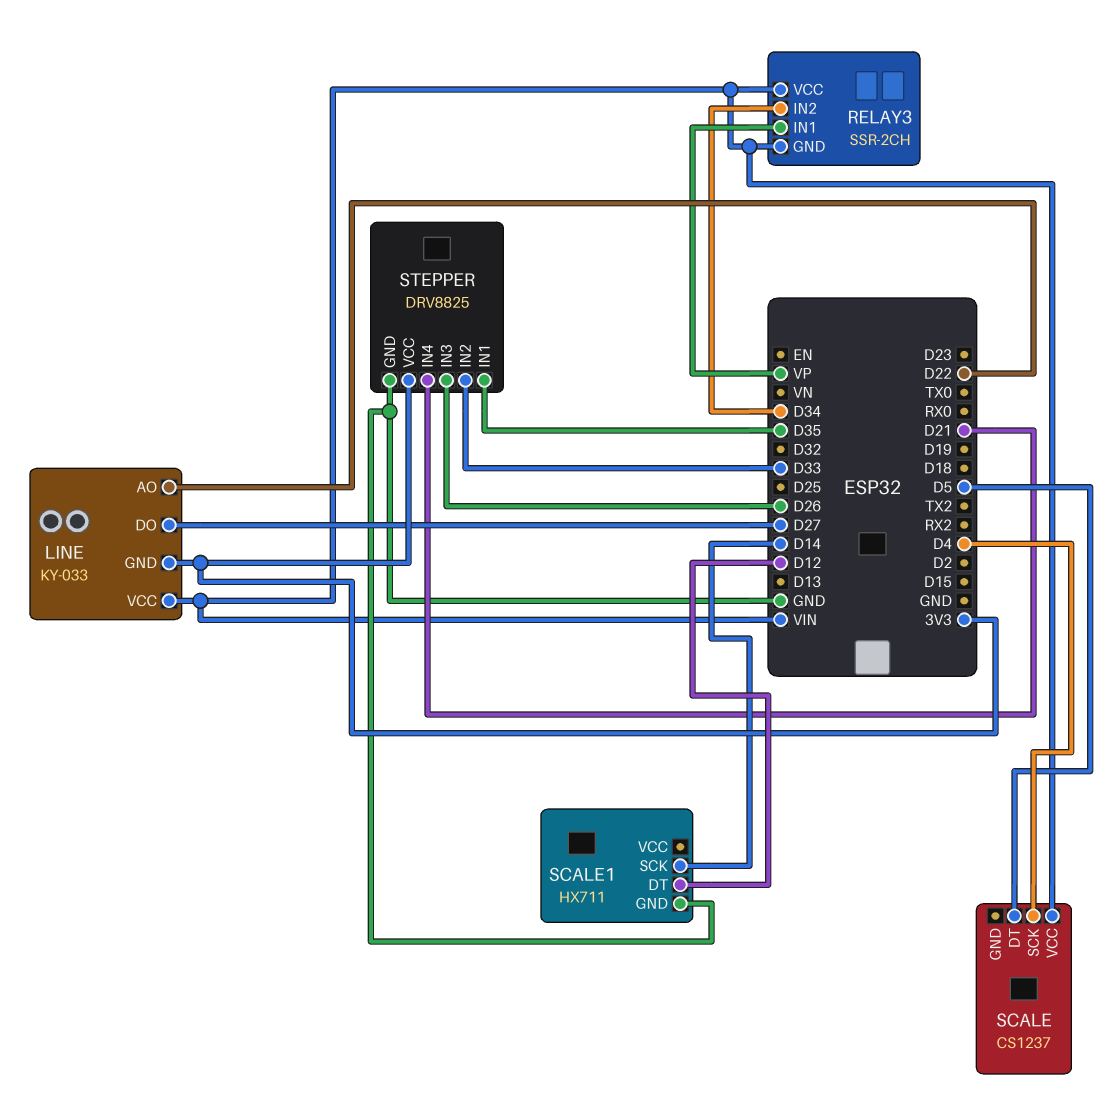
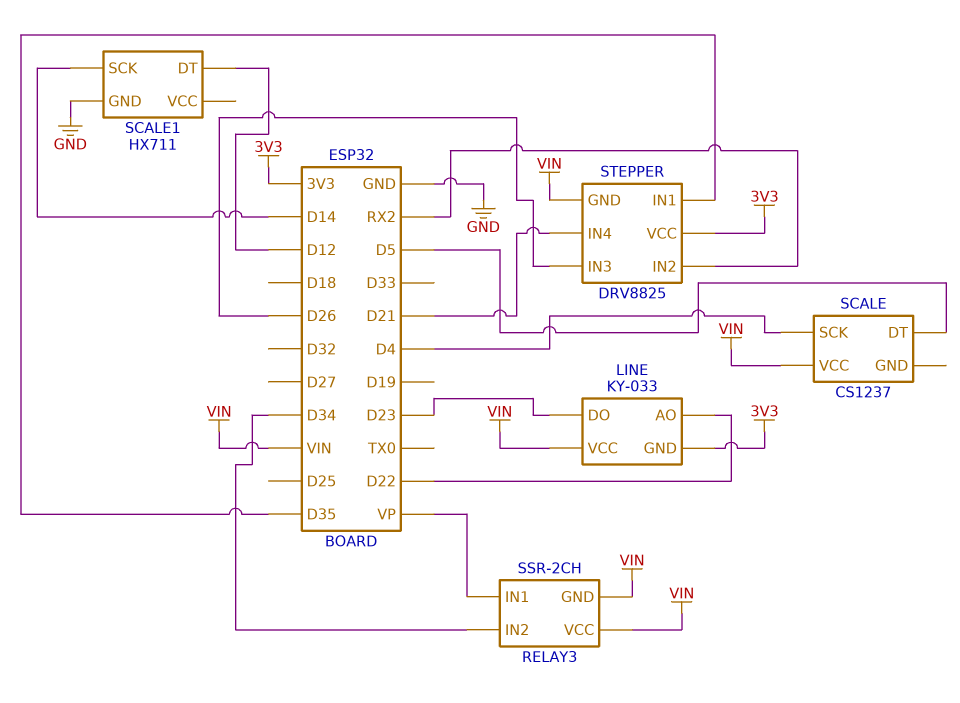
LINE pin DO: D27 -> D23
STEPPER pin GND: GND -> VIN
STEPPER pin IN2: D33 -> RX2

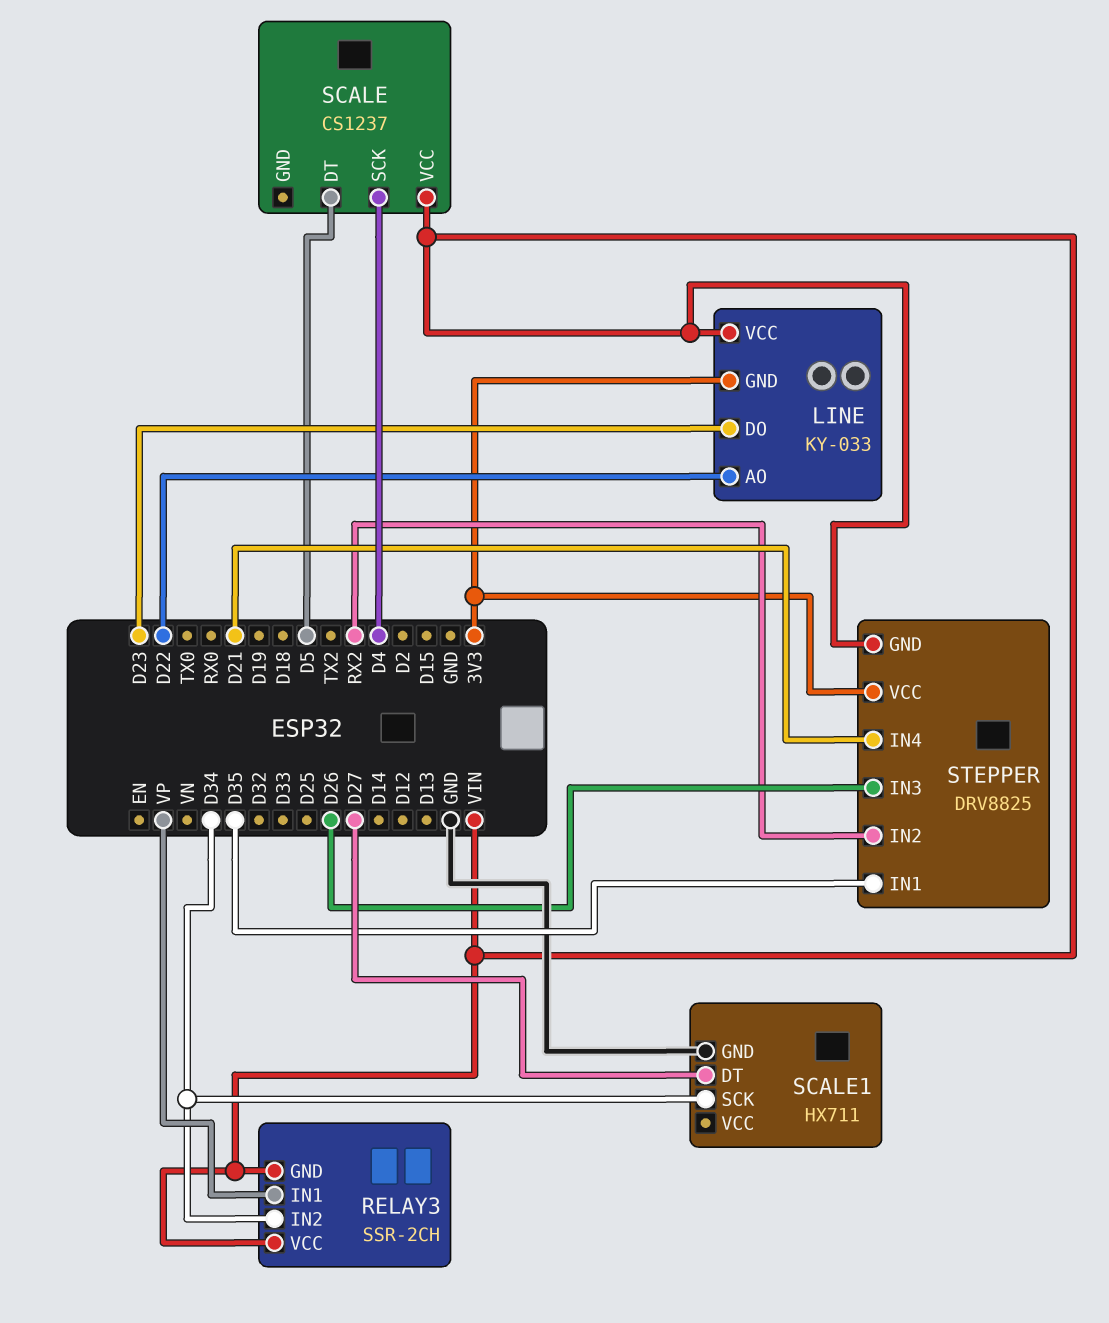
SCALE1 pin DT: D12 -> D27
SCALE1 pin SCK: D14 -> D34

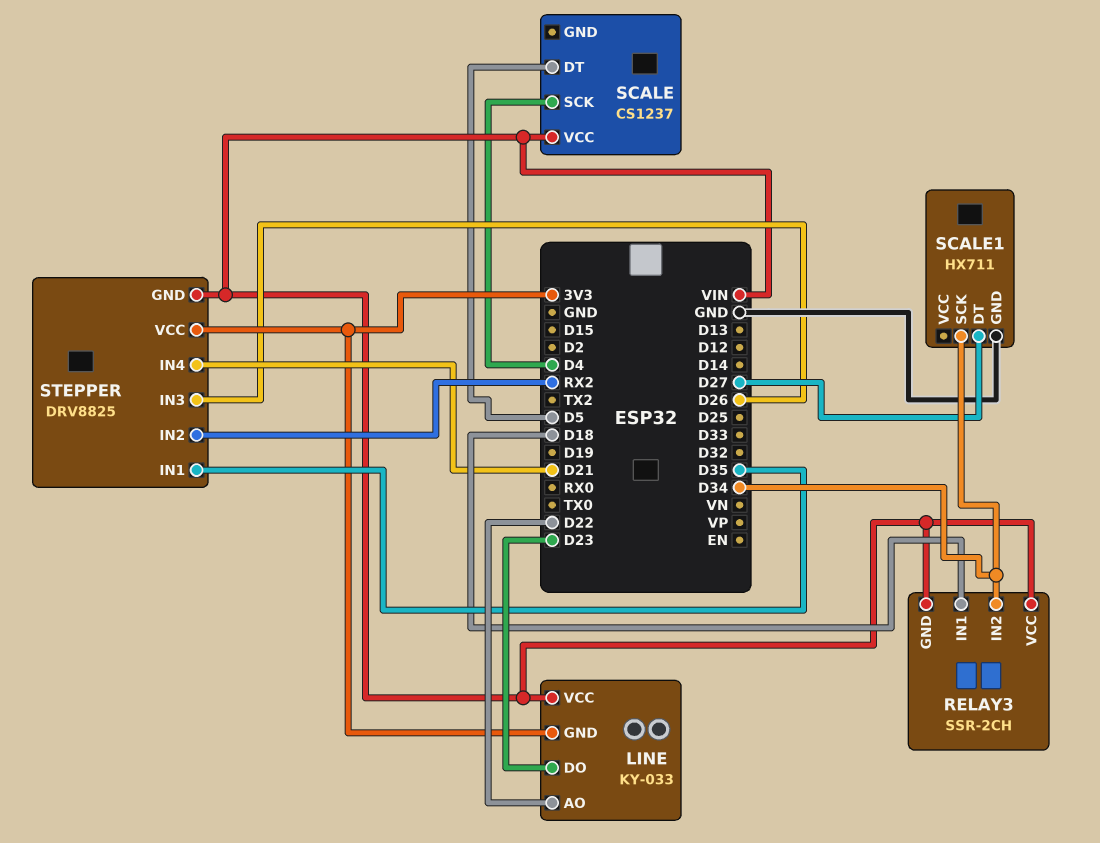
RELAY3 pin IN1: VP -> D18

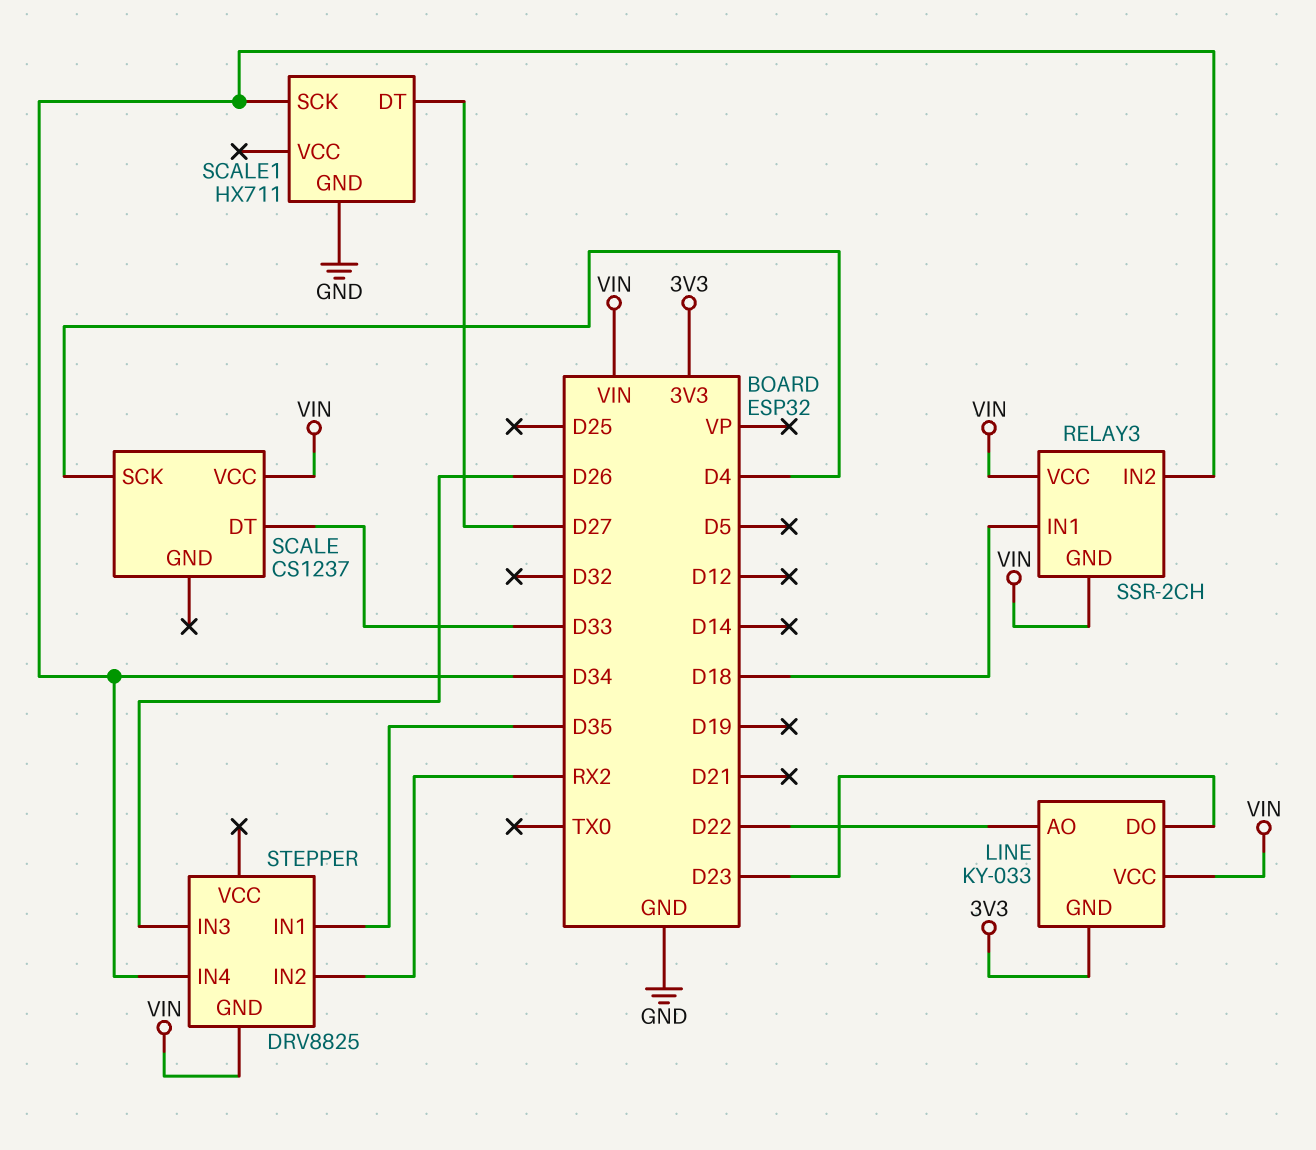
SCALE pin DT: D5 -> D33
STEPPER pin IN4: D21 -> D34
STEPPER pin VCC: 3V3 -> none

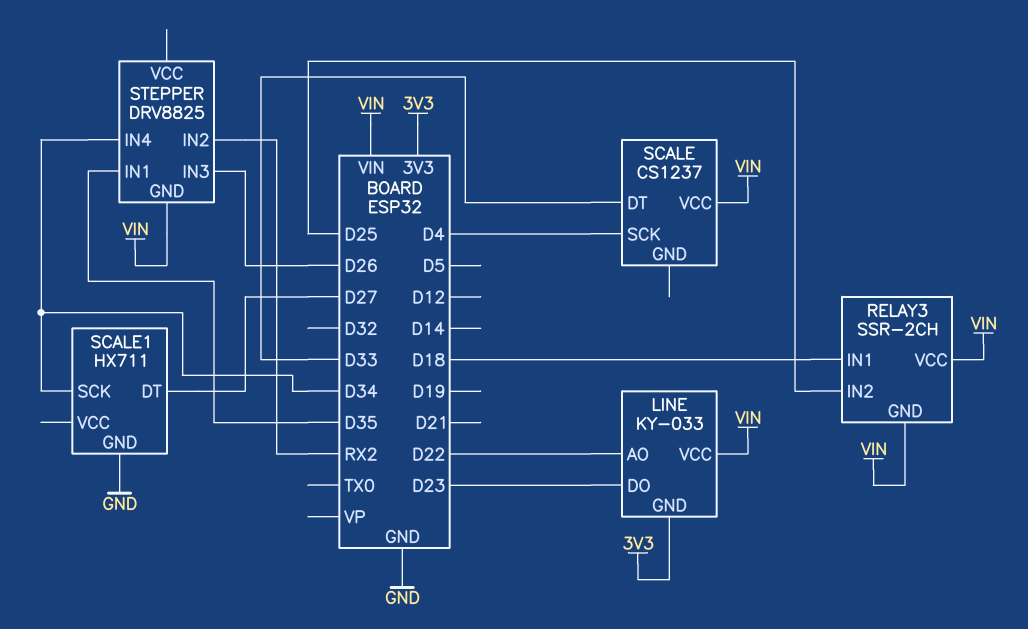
RELAY3 pin IN2: D34 -> D25

